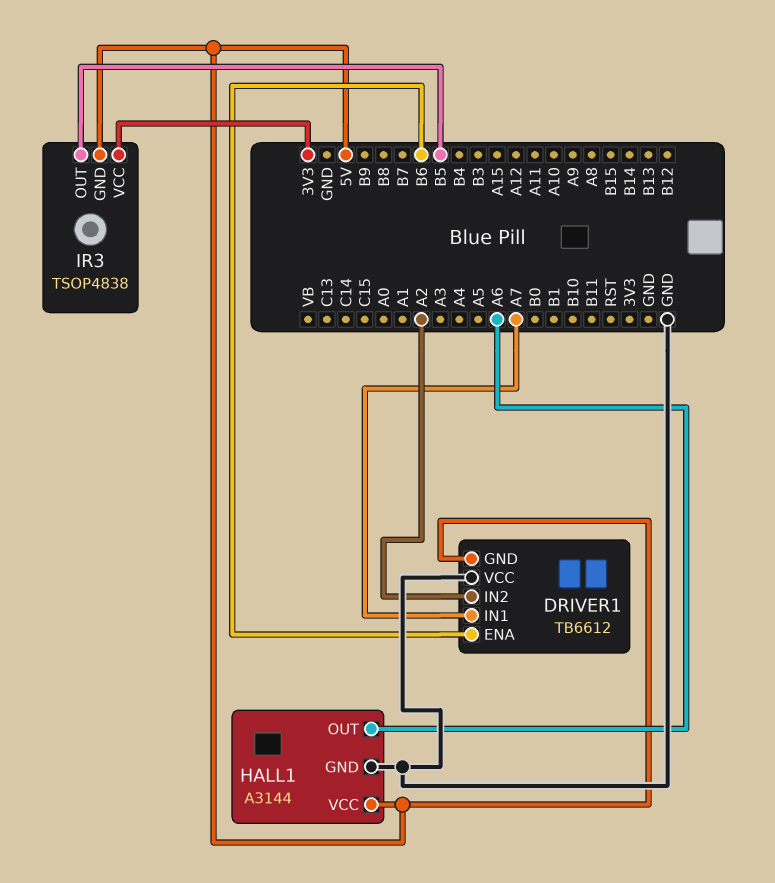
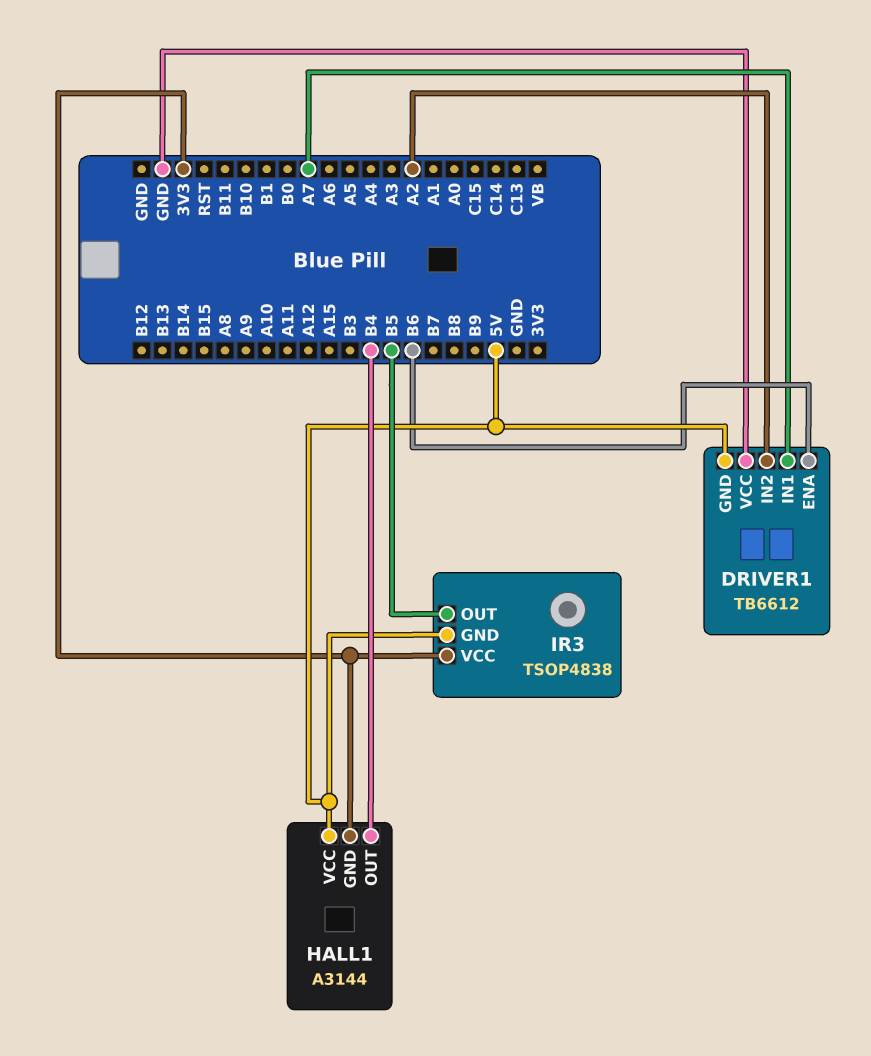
HALL1 pin GND: GND -> 3V3
HALL1 pin OUT: A6 -> B4

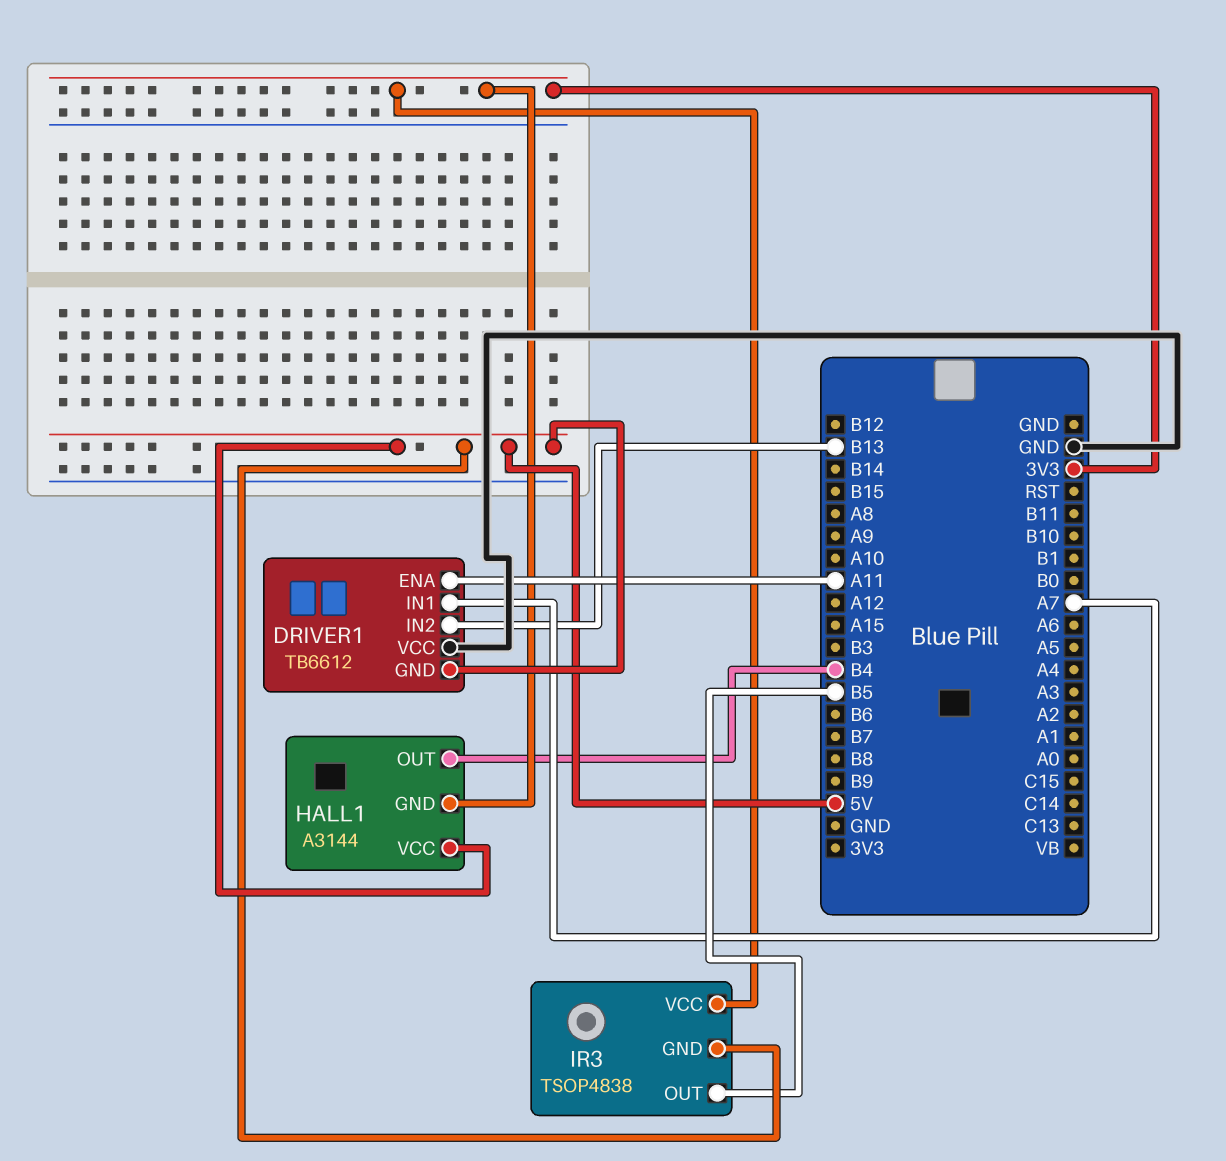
DRIVER1 pin ENA: B6 -> A11
DRIVER1 pin IN2: A2 -> B13

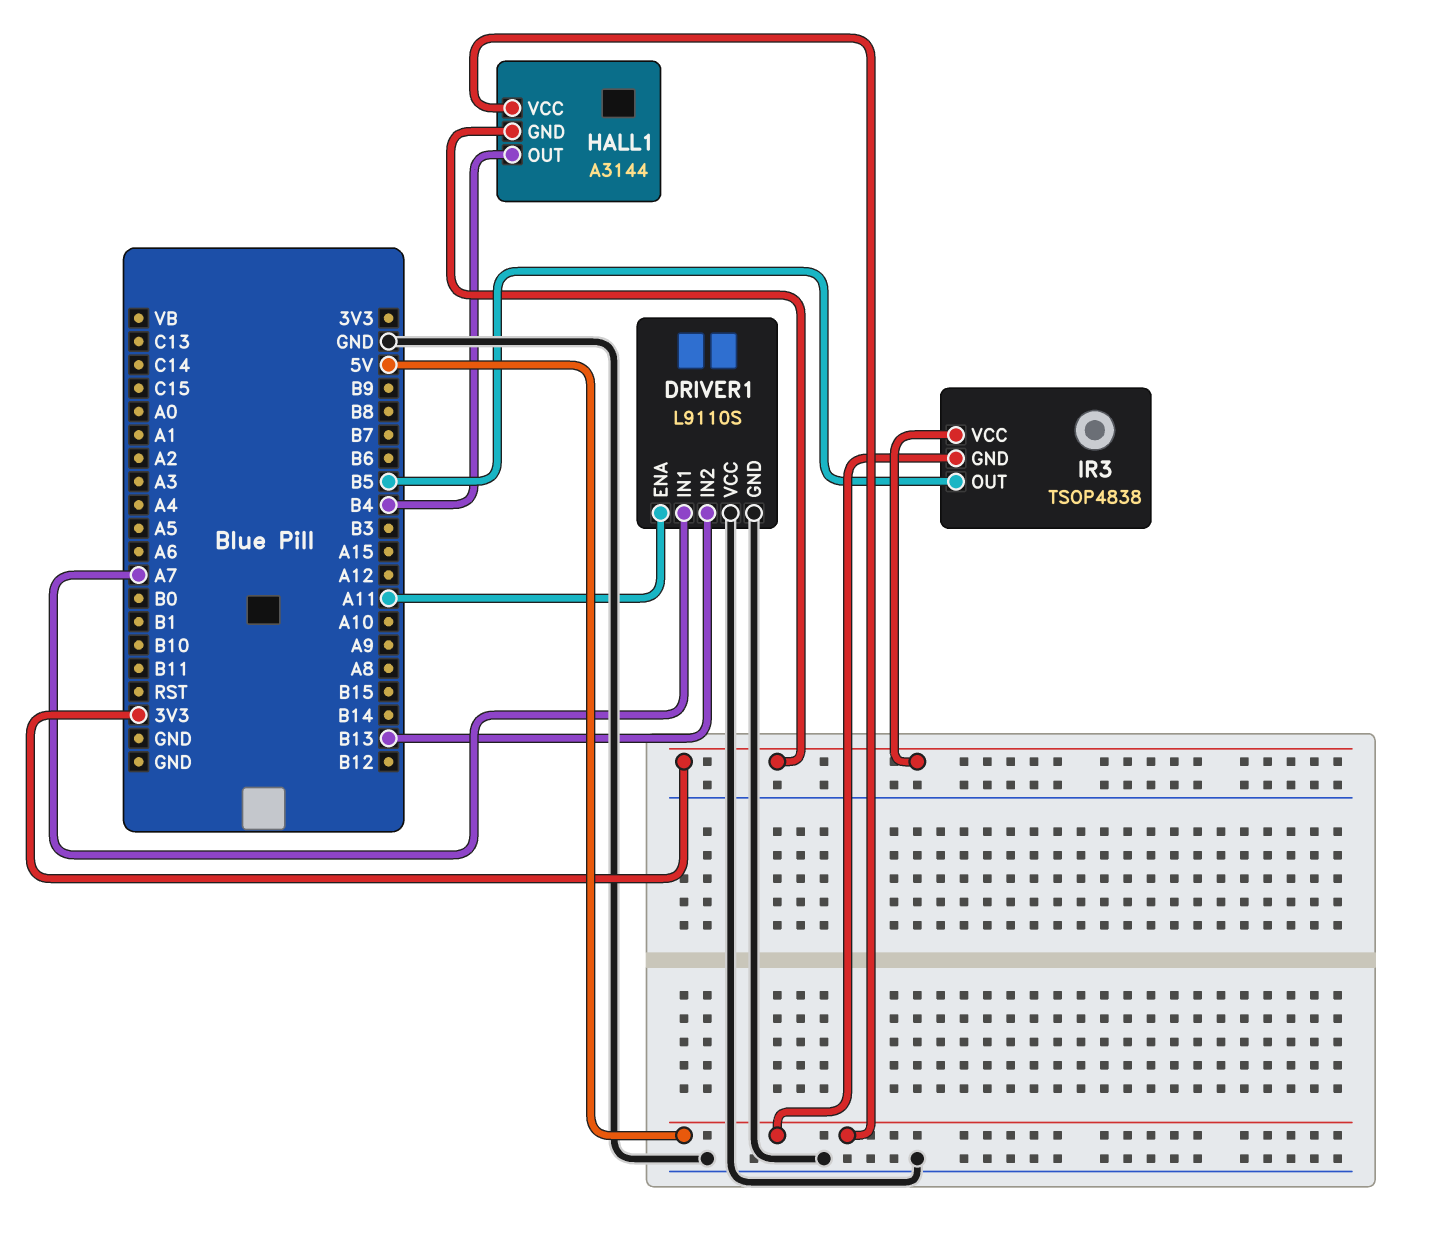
DRIVER1: TB6612 -> L9110S
DRIVER1 pin GND: 5V -> GND

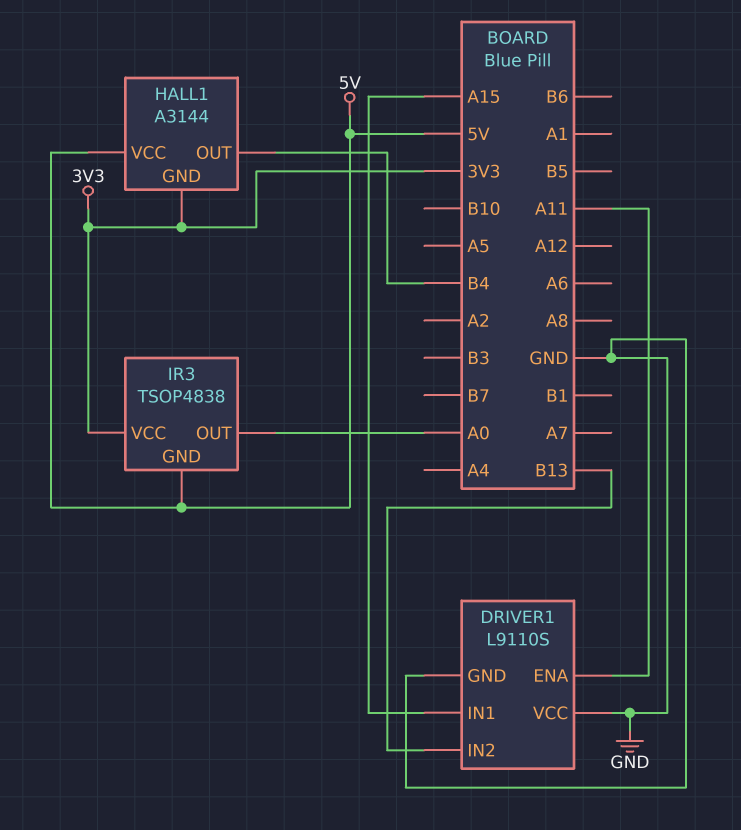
DRIVER1 pin IN1: A7 -> A15
IR3 pin OUT: B5 -> A0

